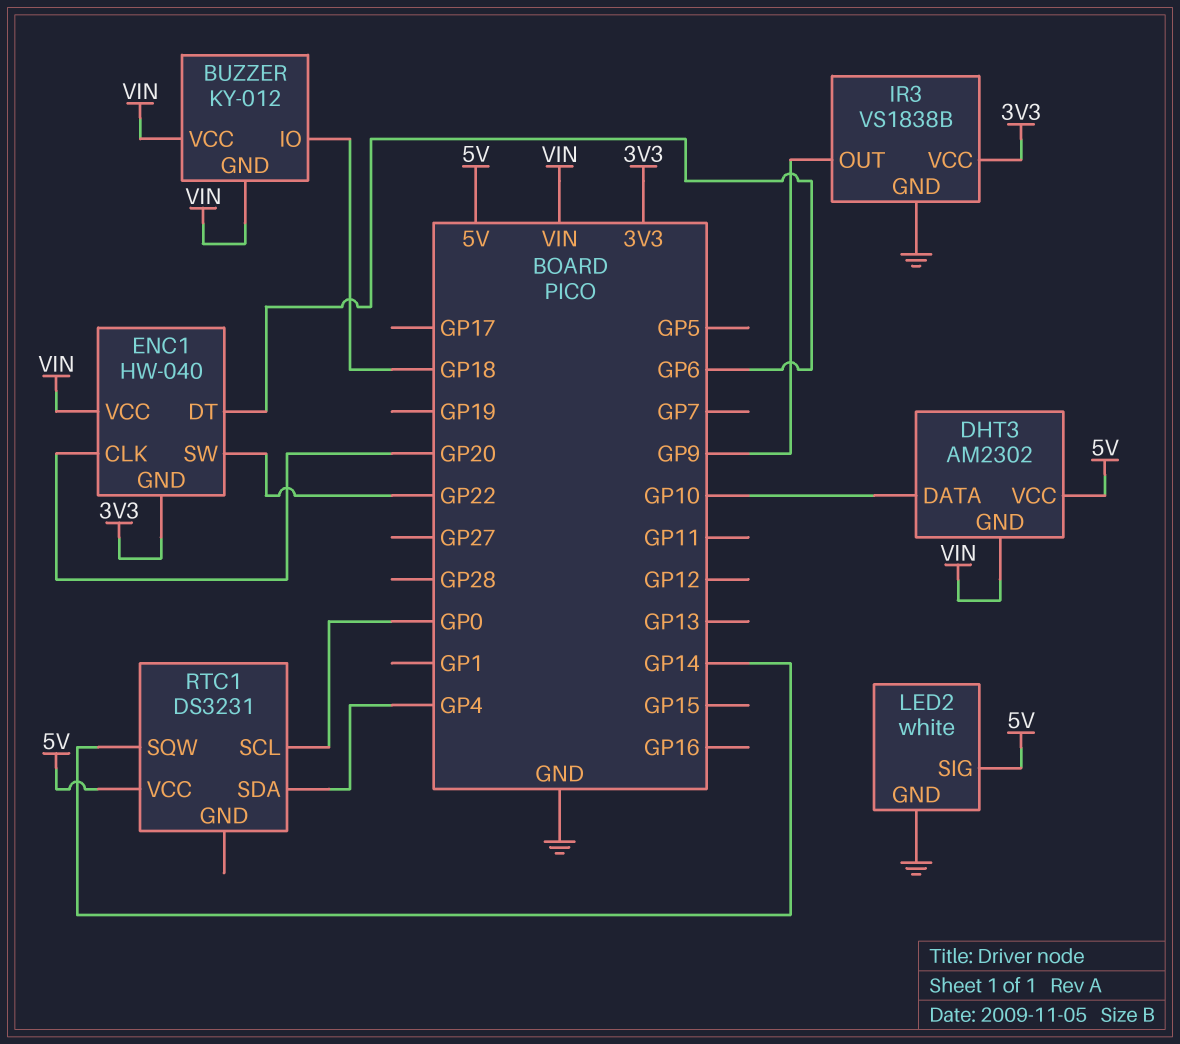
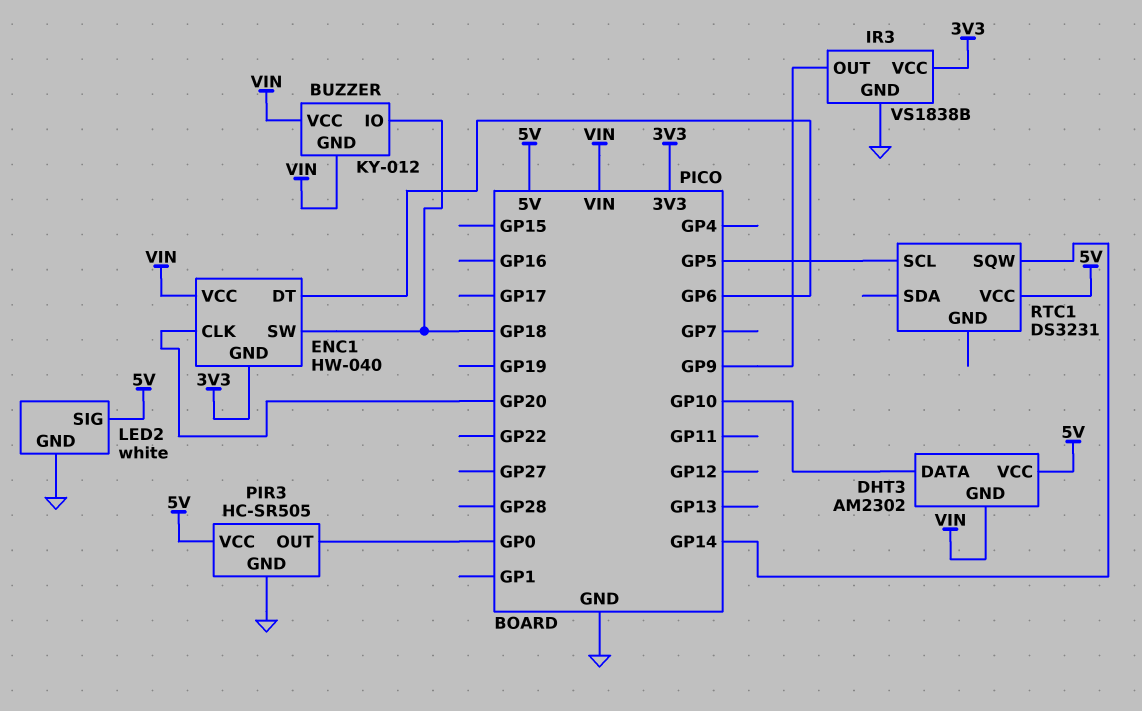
ENC1 pin SW: GP22 -> GP18
PIR3: none -> HC-SR505
PIR3 pin GND: none -> GND
PIR3 pin OUT: none -> GP0
PIR3 pin VCC: none -> 5V
RTC1 pin SCL: GP0 -> GP5
RTC1 pin SDA: GP4 -> none

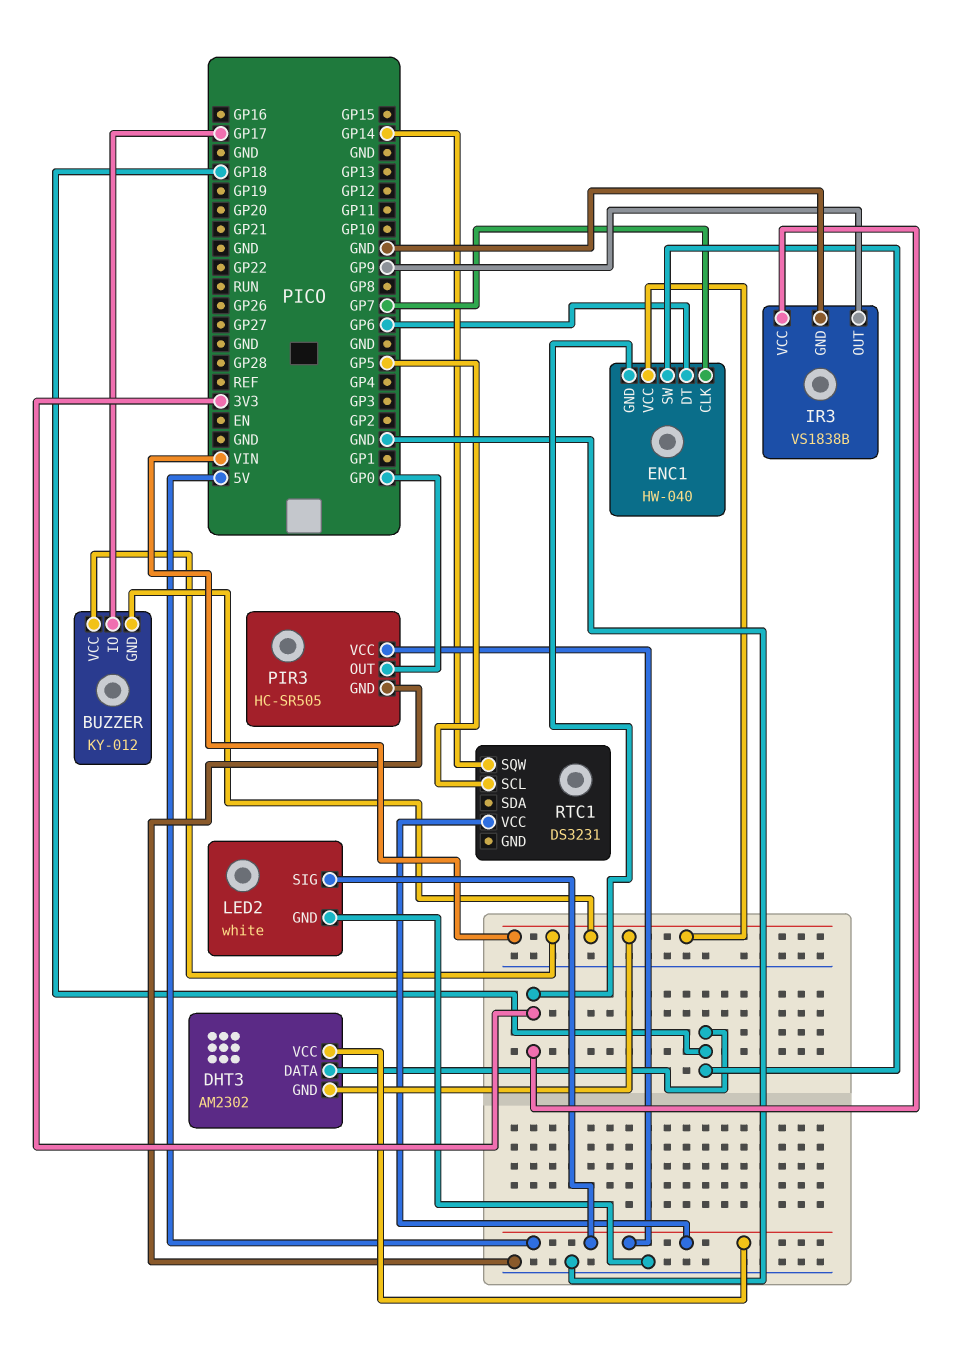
BUZZER pin IO: GP18 -> GP17
DHT3 pin DATA: GP10 -> GP18
ENC1 pin CLK: GP20 -> GP7

